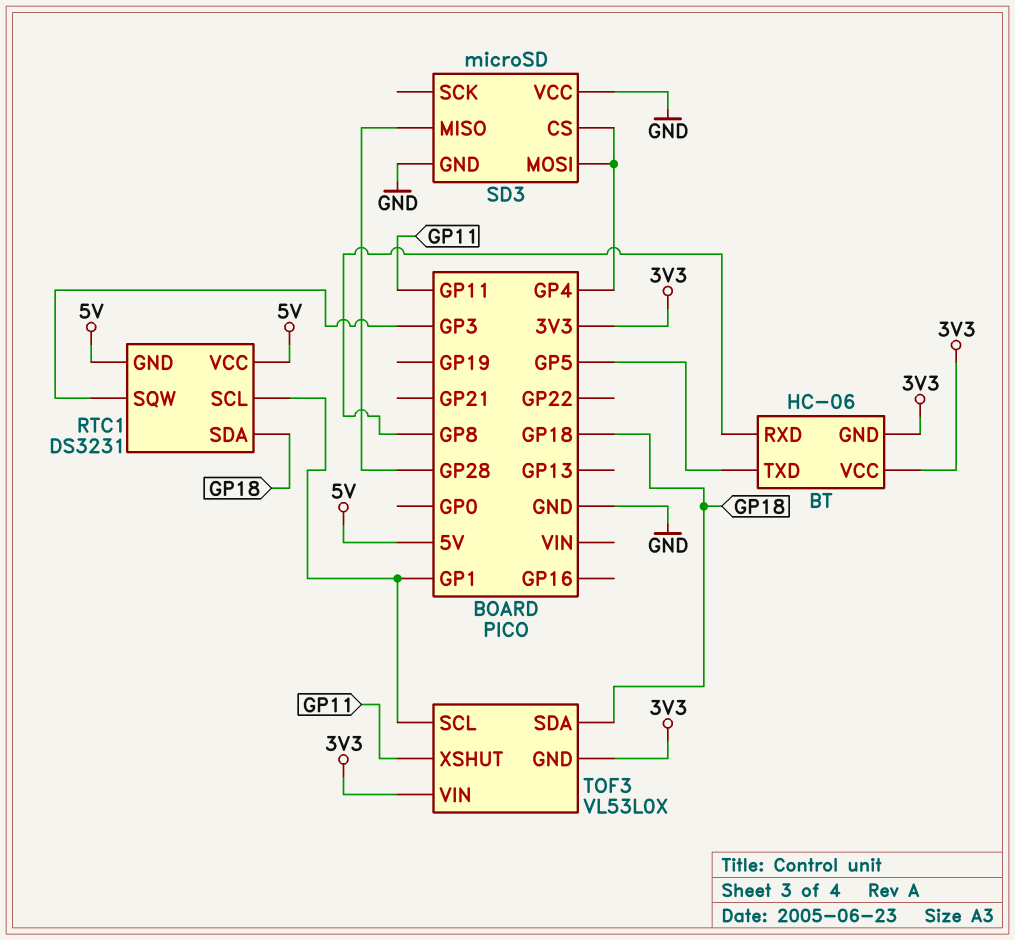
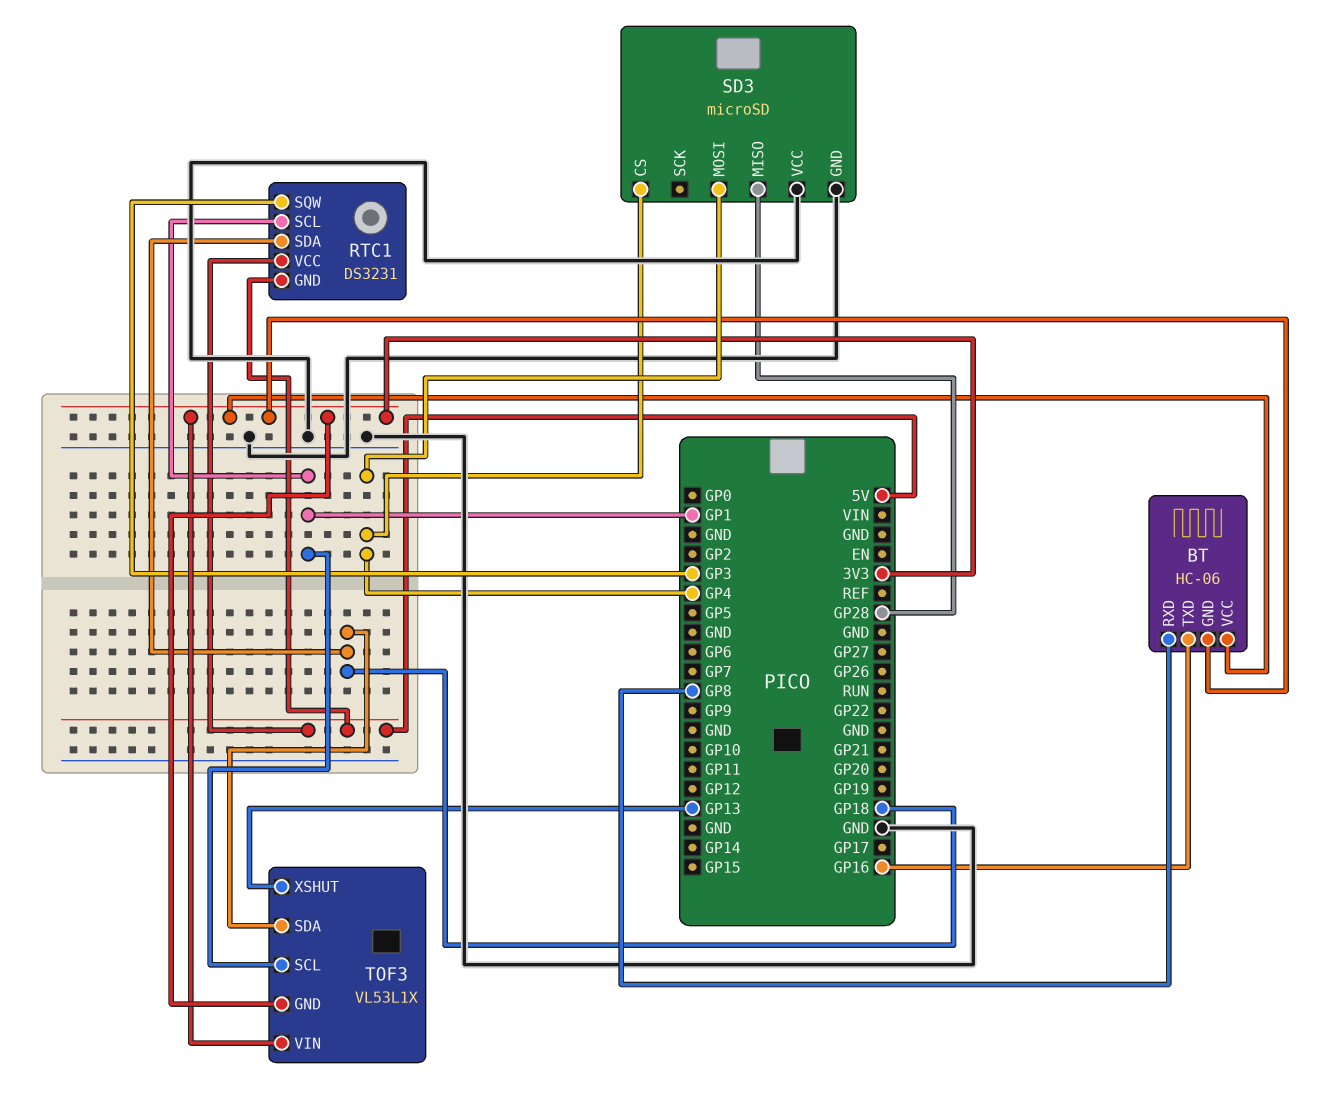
BT pin TXD: GP5 -> GP16
TOF3: VL53L0X -> VL53L1X
TOF3 pin XSHUT: GP11 -> GP13

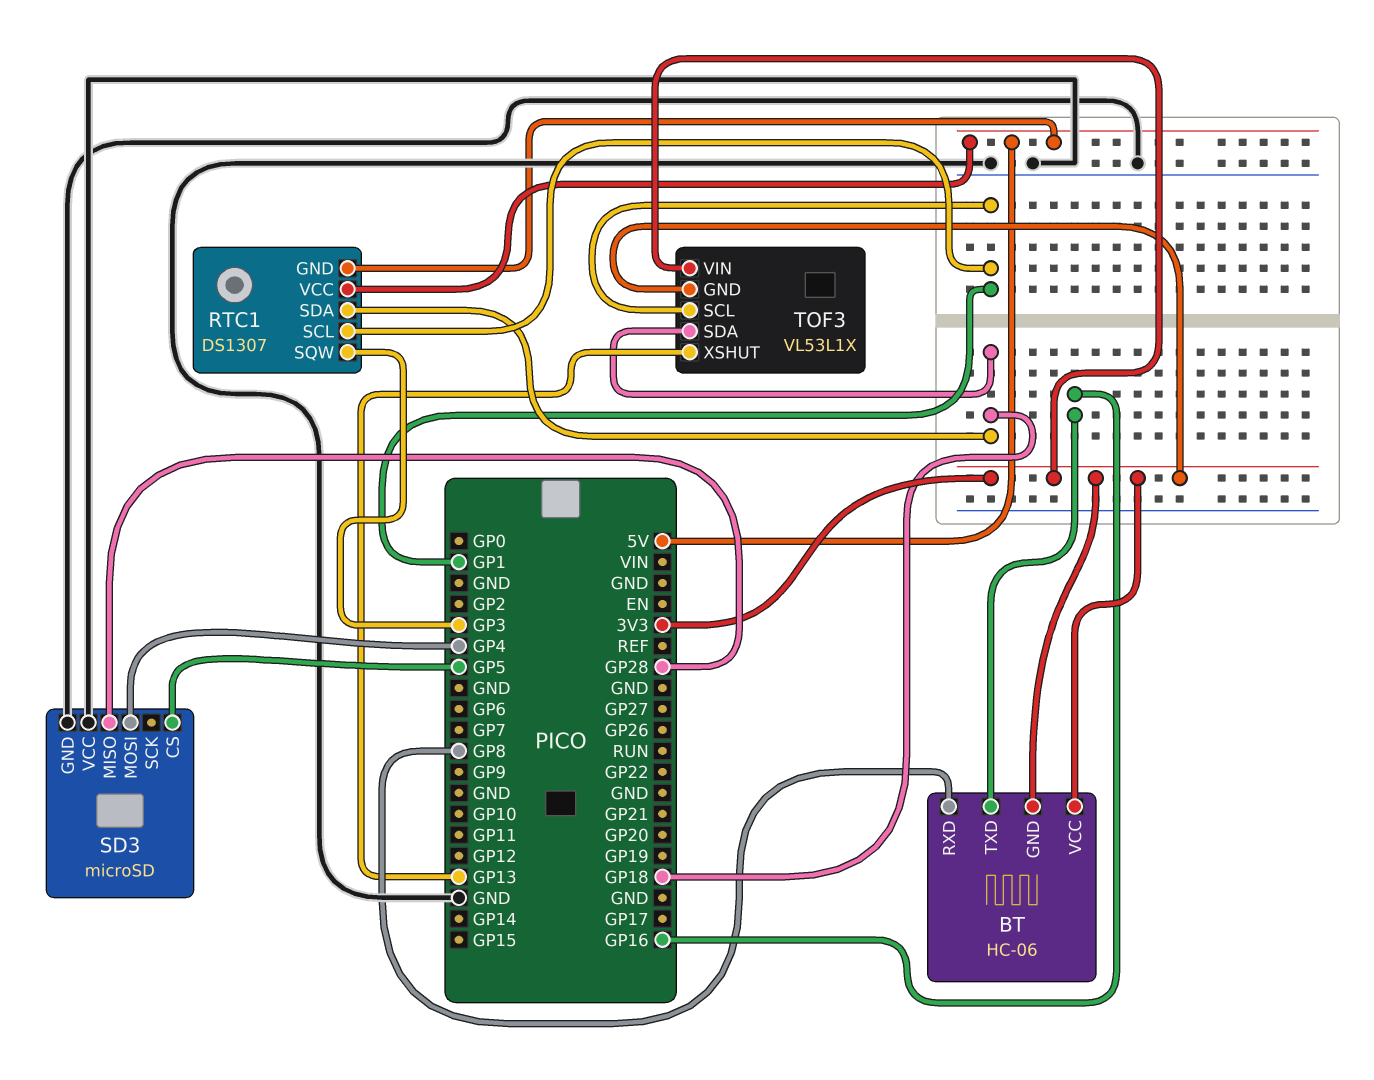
RTC1: DS3231 -> DS1307
SD3 pin CS: GP4 -> GP5

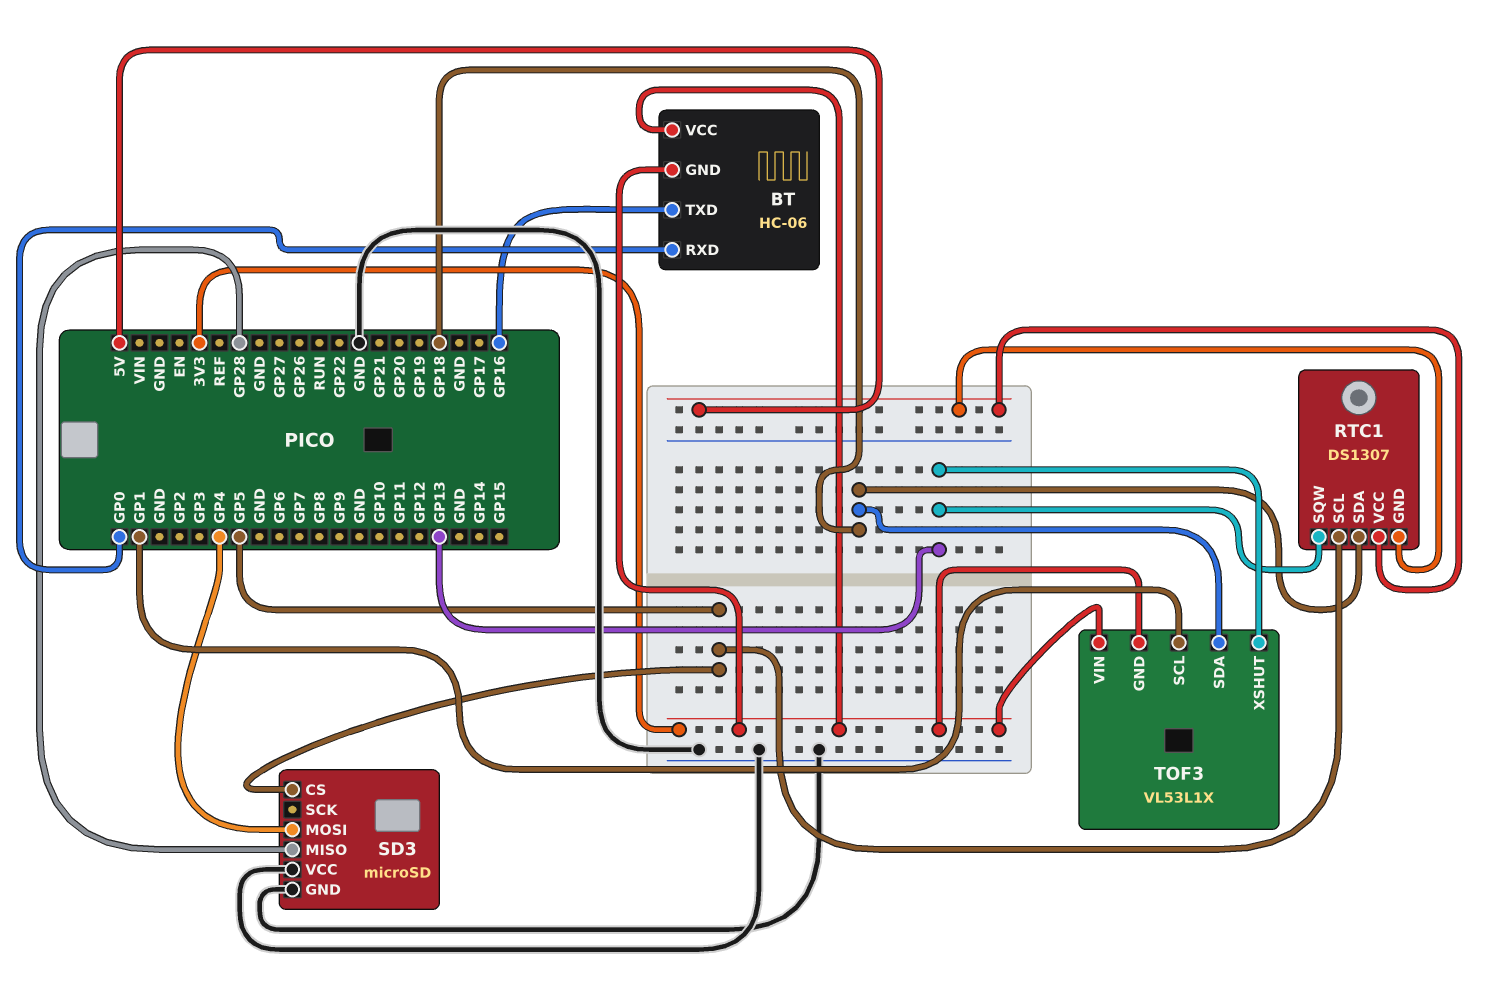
BT pin RXD: GP8 -> GP0
RTC1 pin SCL: GP1 -> GP5
RTC1 pin SQW: GP3 -> GP13

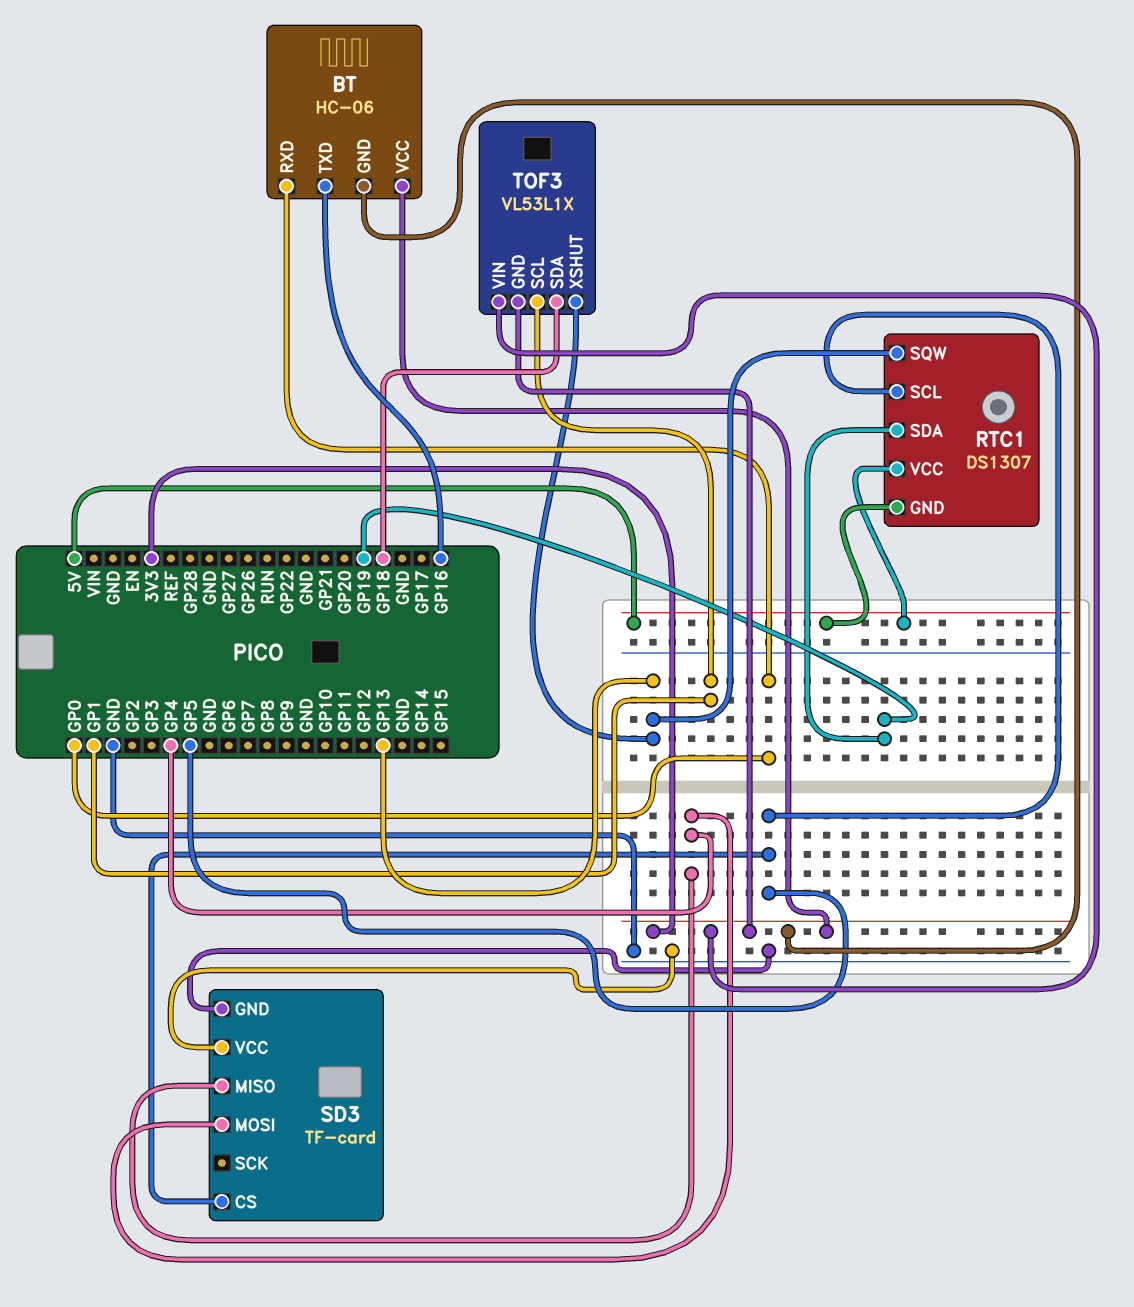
RTC1 pin SDA: GP18 -> GP19
SD3: microSD -> TF-card
SD3 pin MISO: GP28 -> GP4

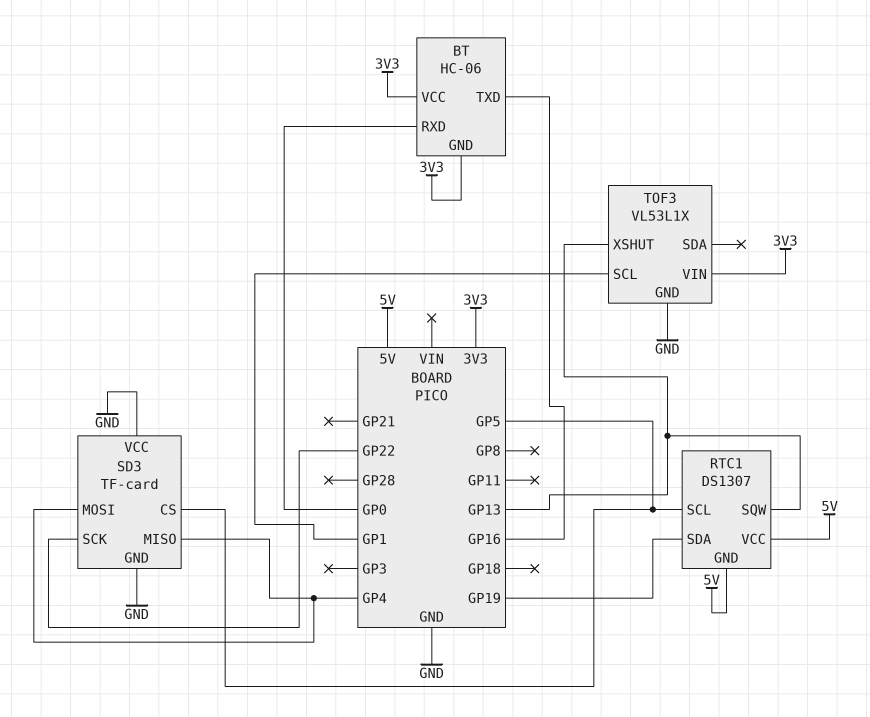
SD3 pin SCK: none -> GP22
TOF3 pin GND: 3V3 -> GND
TOF3 pin SDA: GP18 -> none

